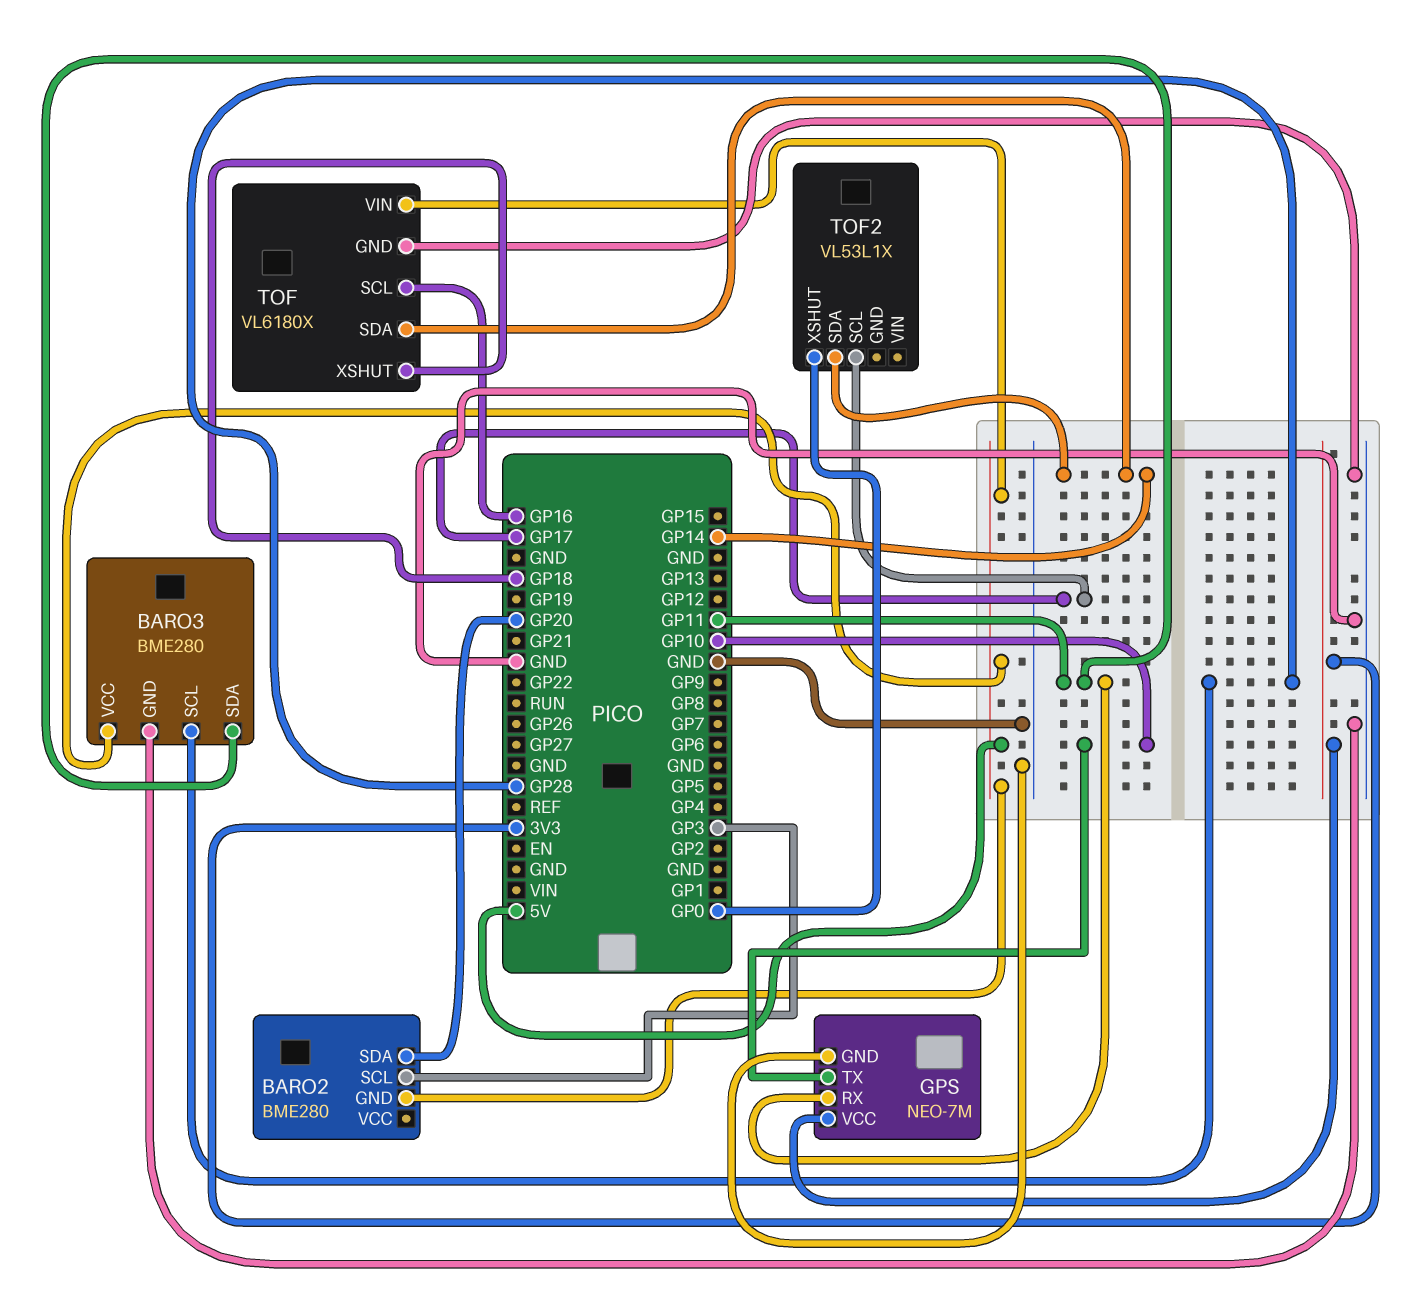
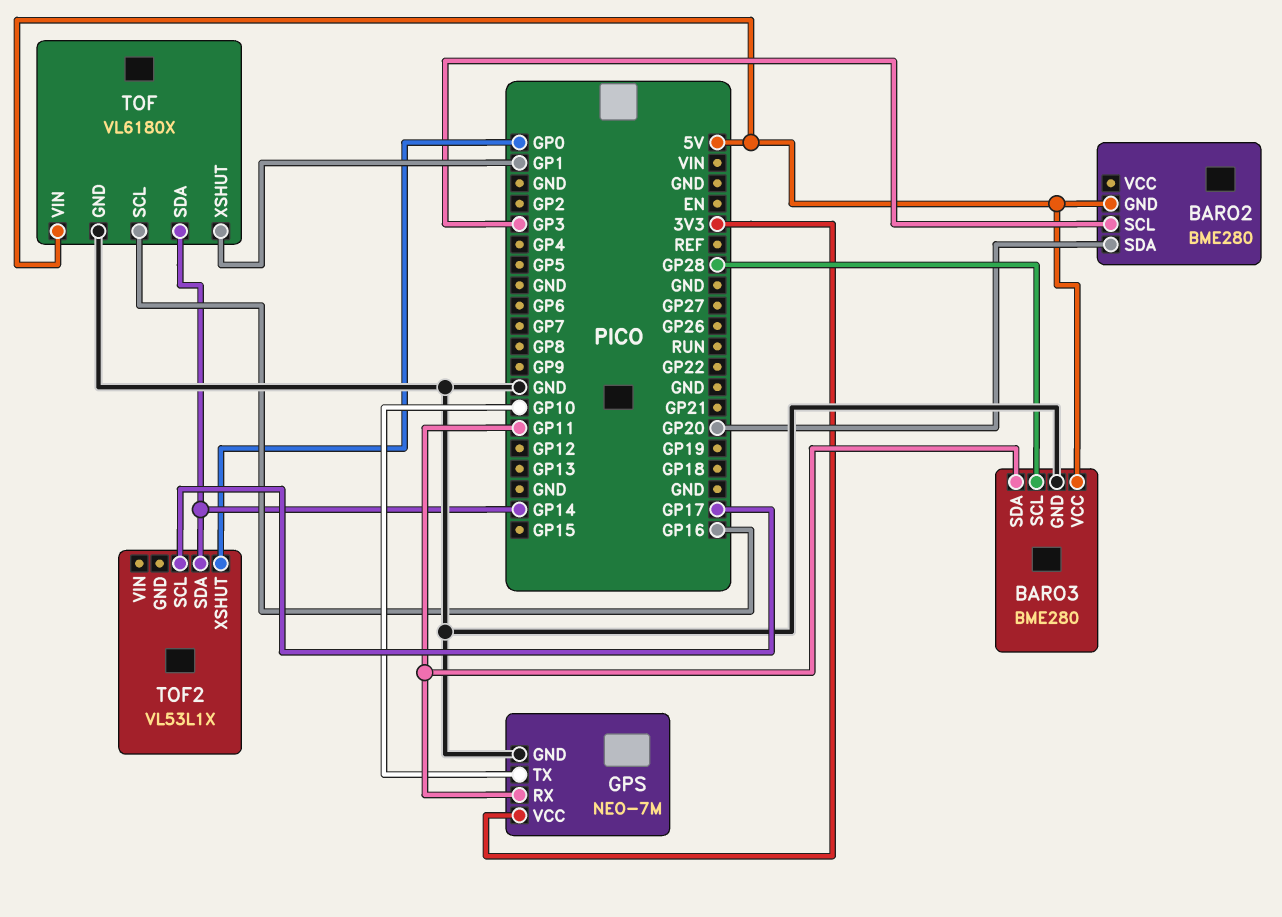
TOF pin XSHUT: GP18 -> GP1

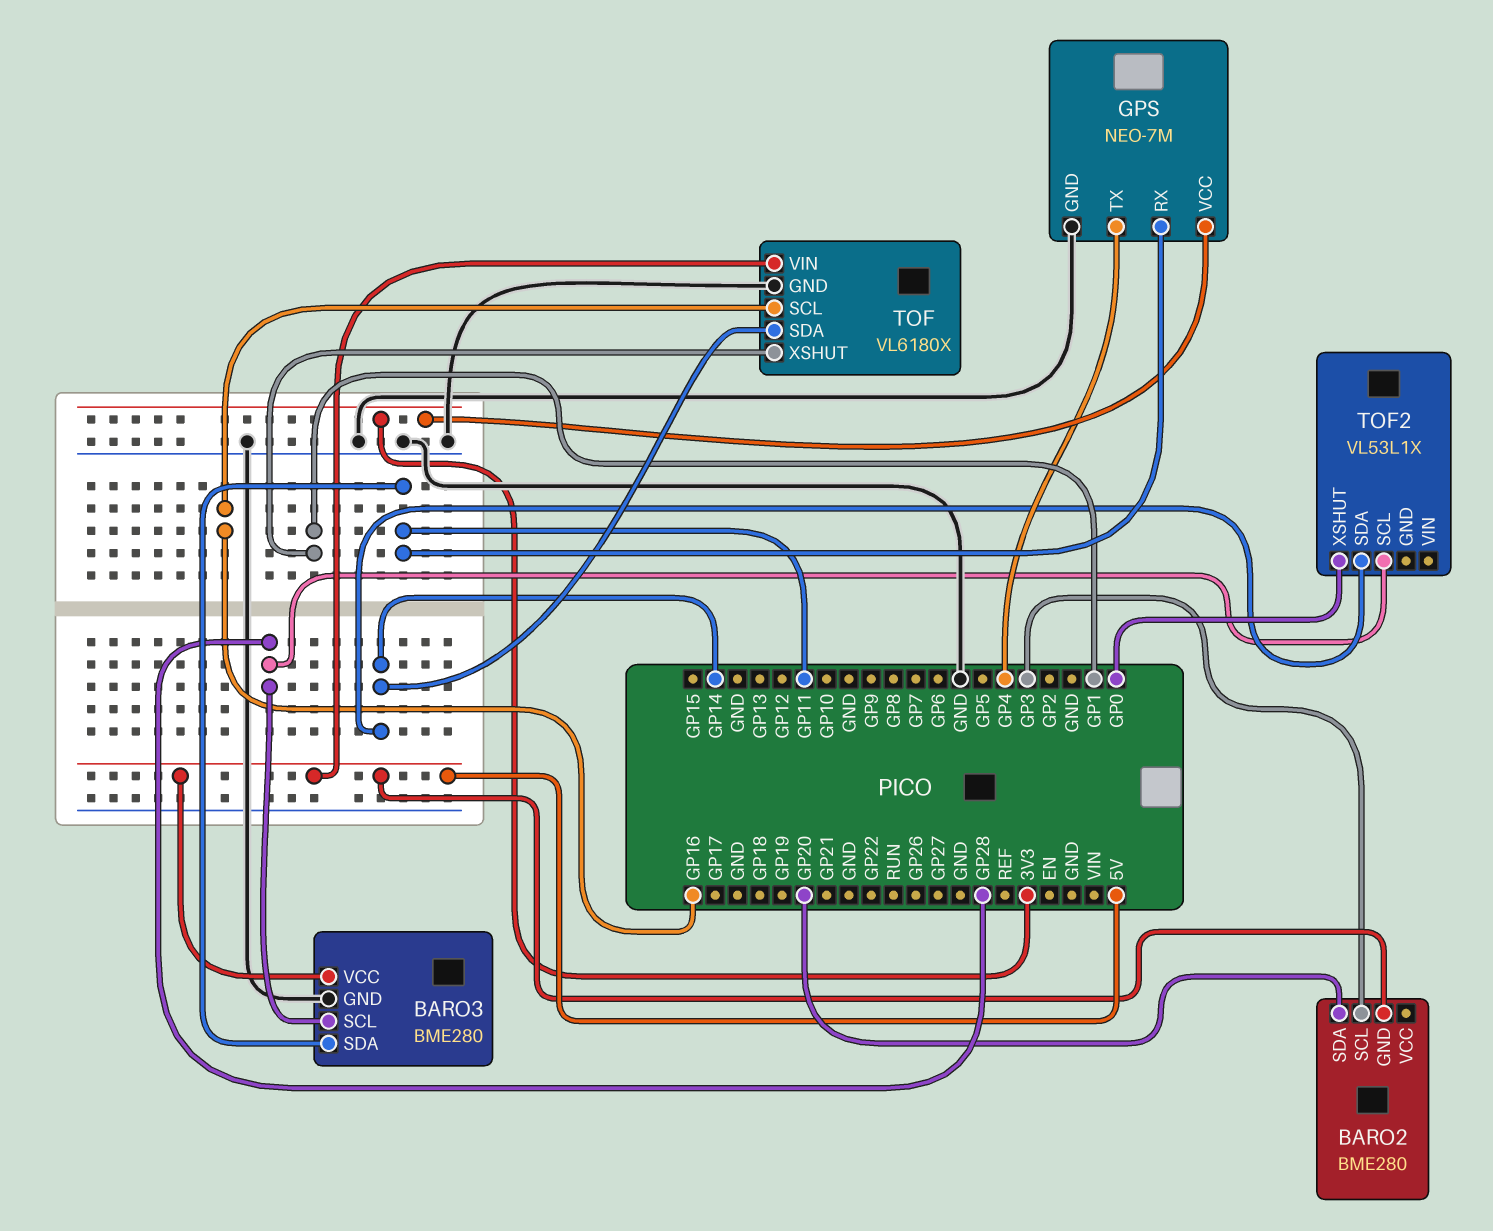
GPS pin TX: GP10 -> GP4
TOF2 pin SCL: GP17 -> GP28

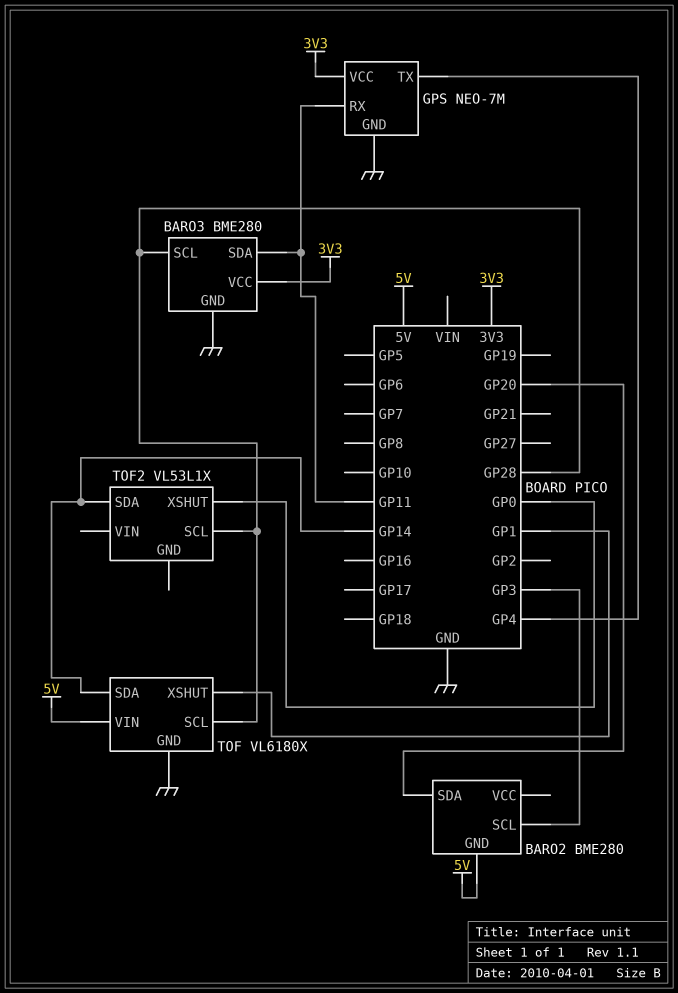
BARO3 pin VCC: 5V -> 3V3
TOF pin SCL: GP16 -> GP28

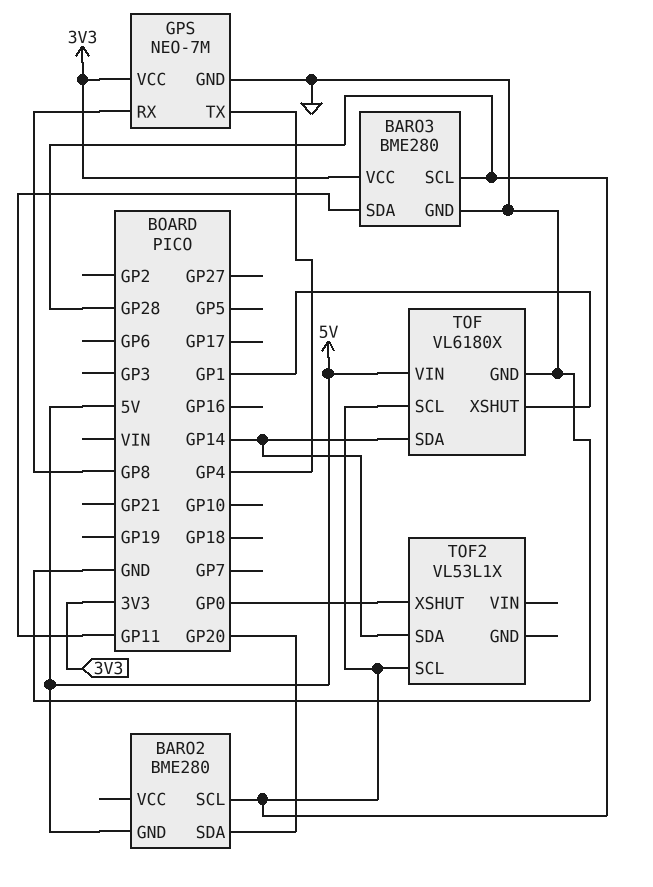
BARO2 pin SCL: GP3 -> GP28
GPS pin RX: GP11 -> GP8

